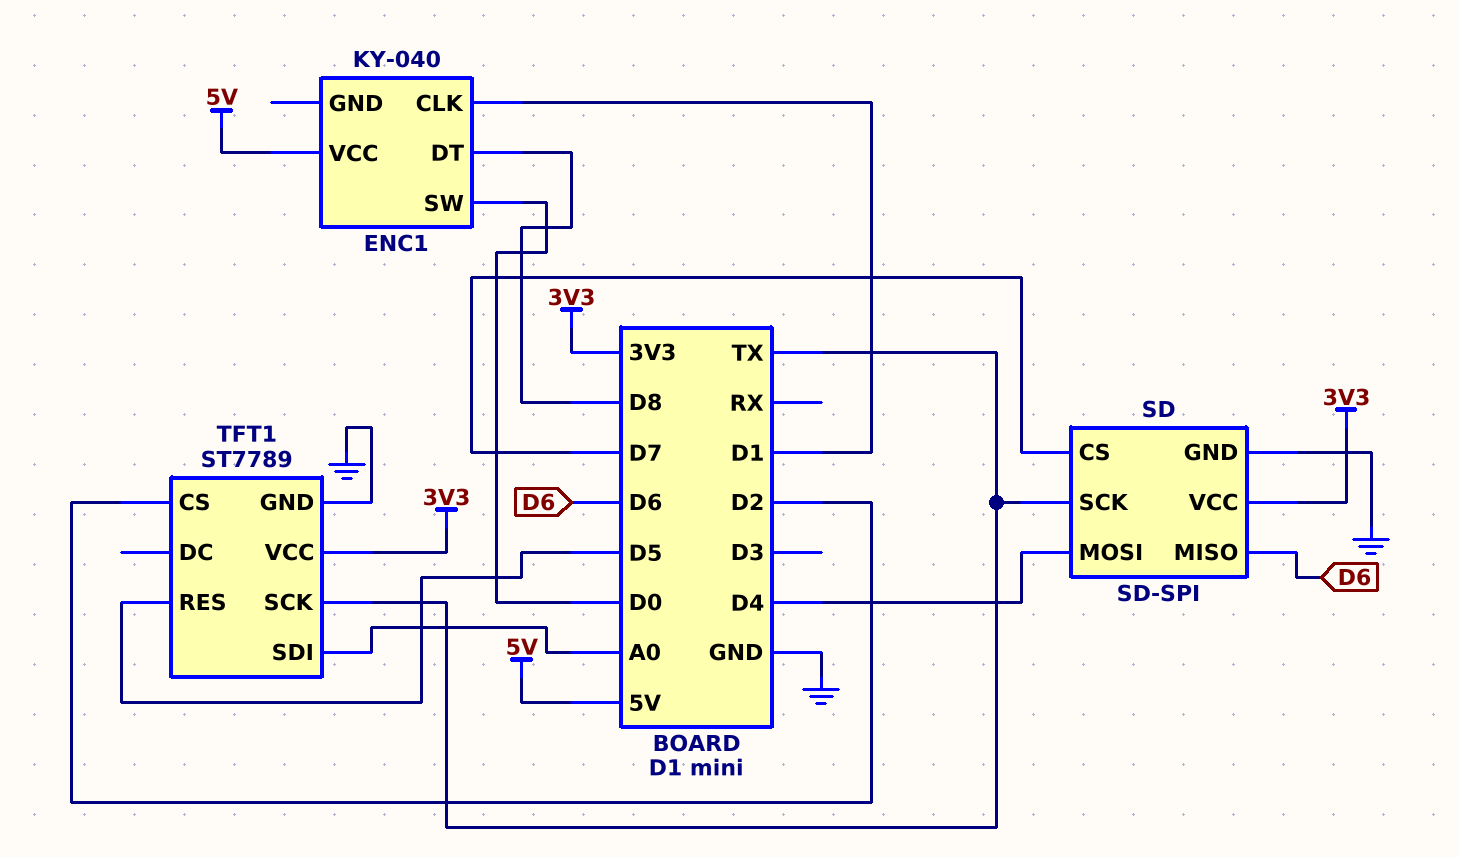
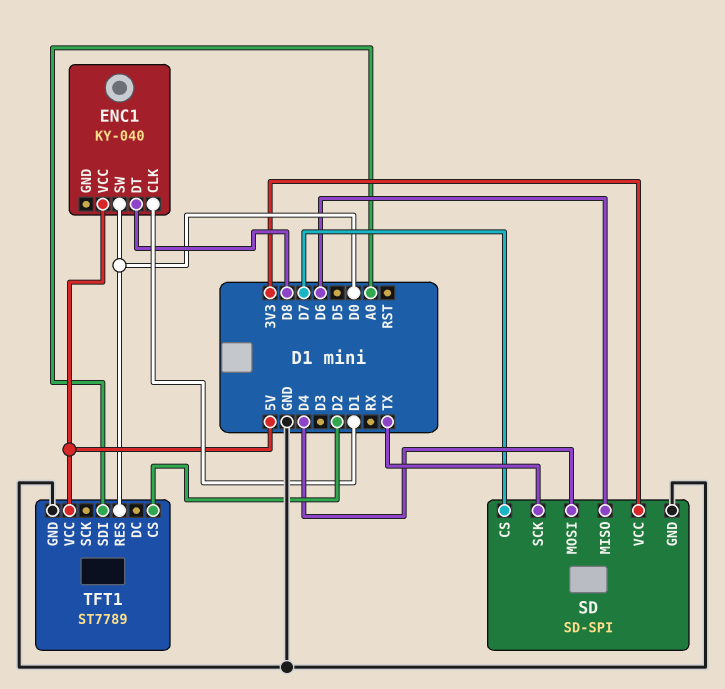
TFT1 pin RES: D5 -> D0
TFT1 pin SCK: TX -> none
TFT1 pin VCC: 3V3 -> 5V

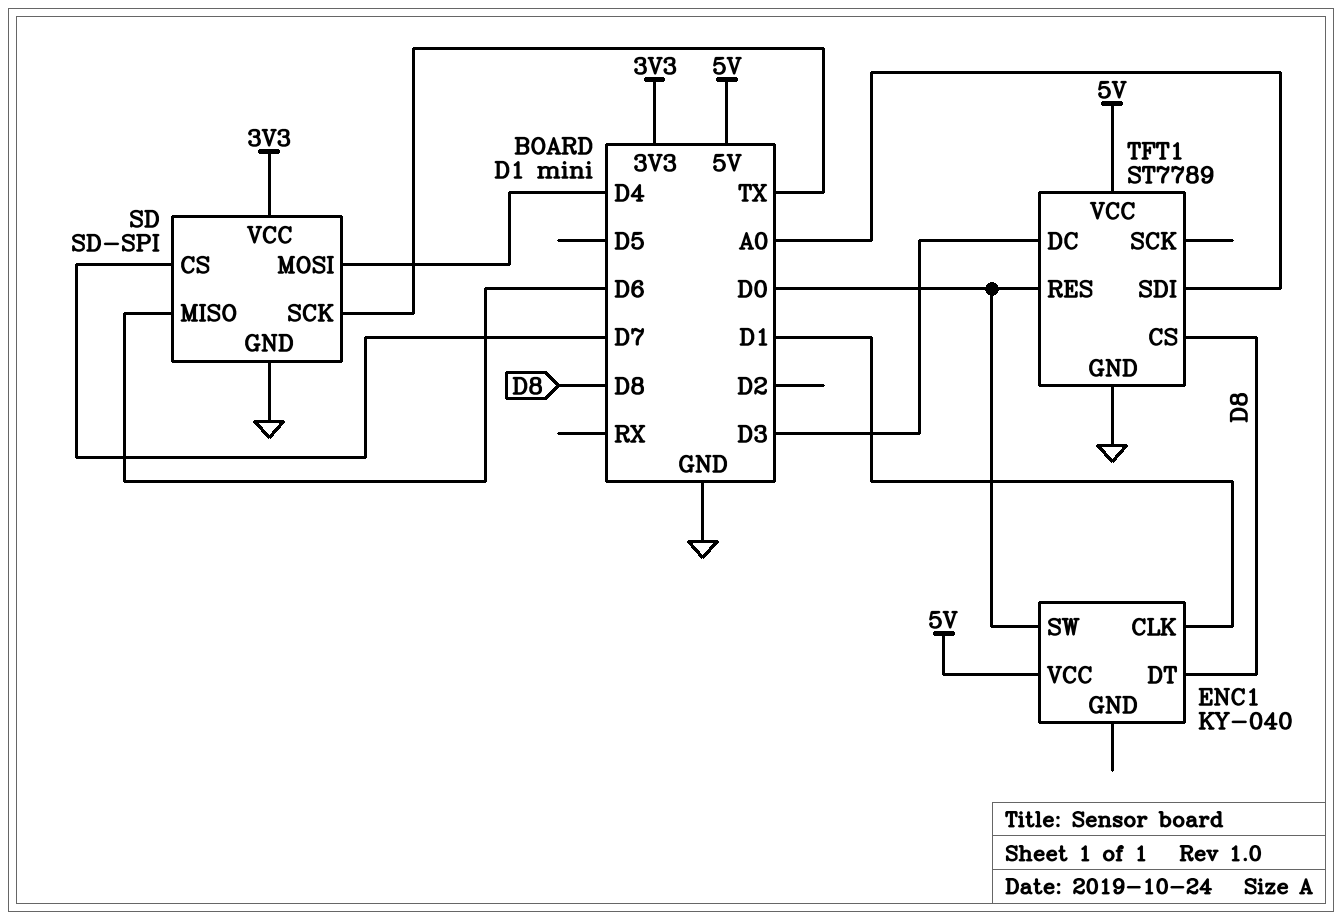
TFT1 pin CS: D2 -> D8
TFT1 pin DC: none -> D3

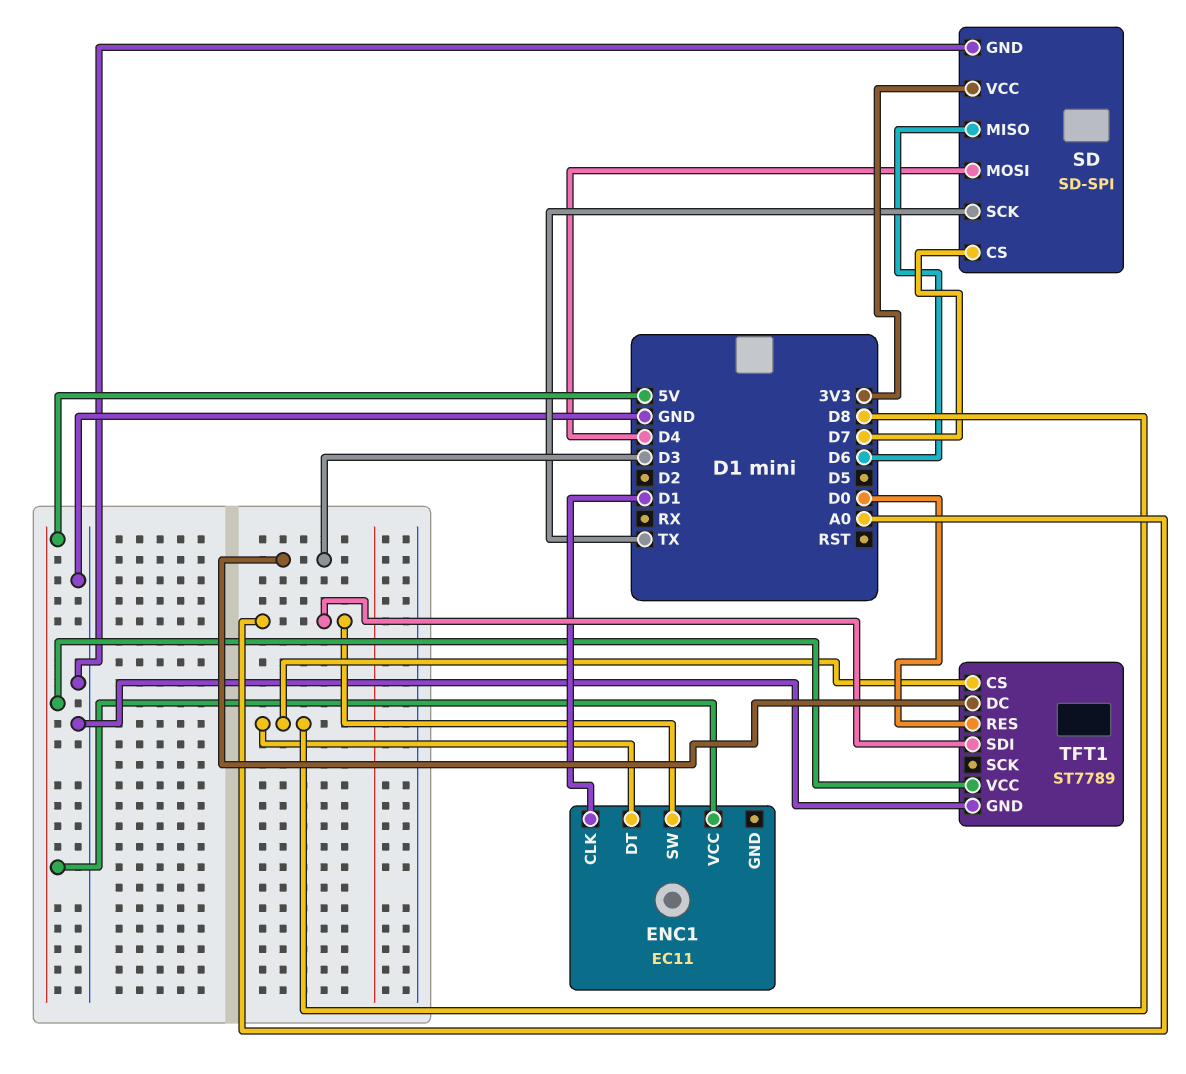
ENC1: KY-040 -> EC11
ENC1 pin SW: D0 -> A0

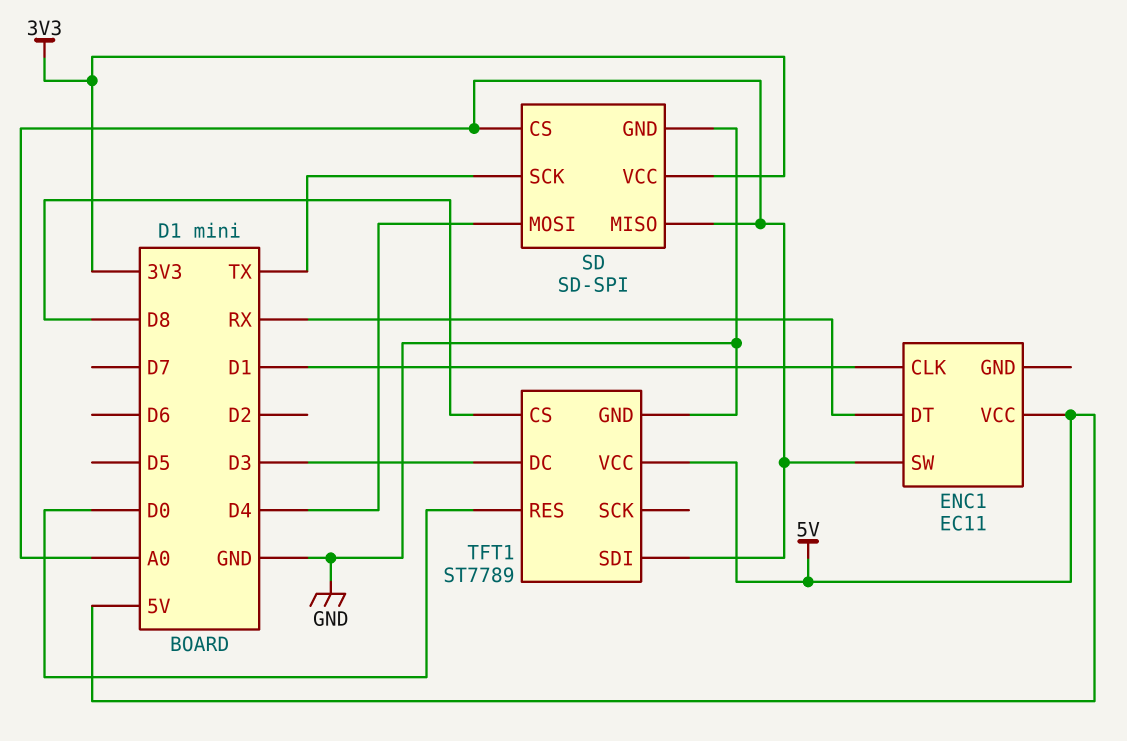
ENC1 pin DT: D8 -> RX
SD pin CS: D7 -> A0
SD pin MISO: D6 -> A0

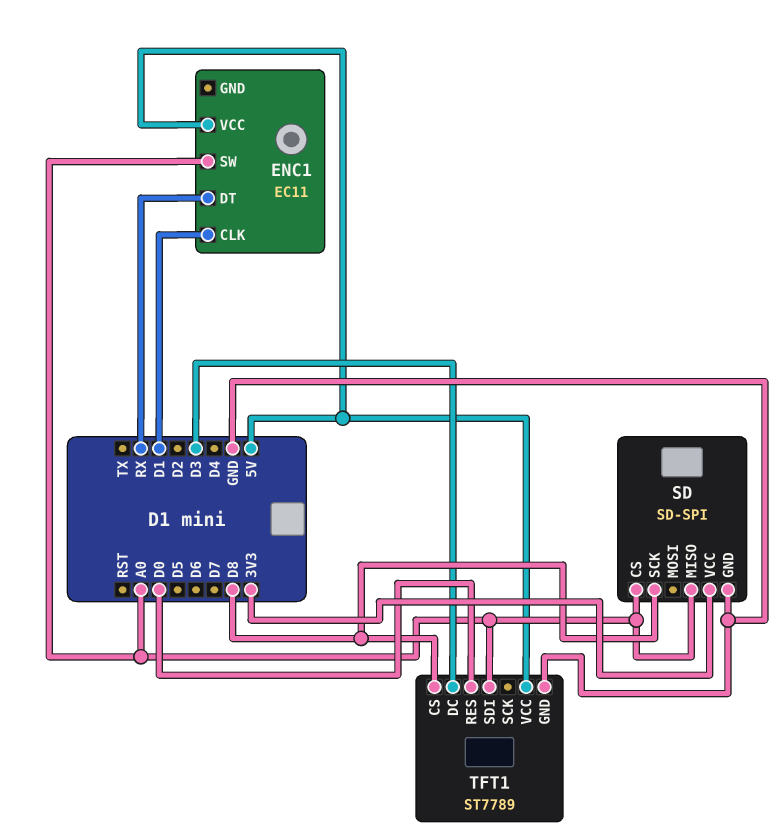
SD pin MOSI: D4 -> none
SD pin SCK: TX -> D8

